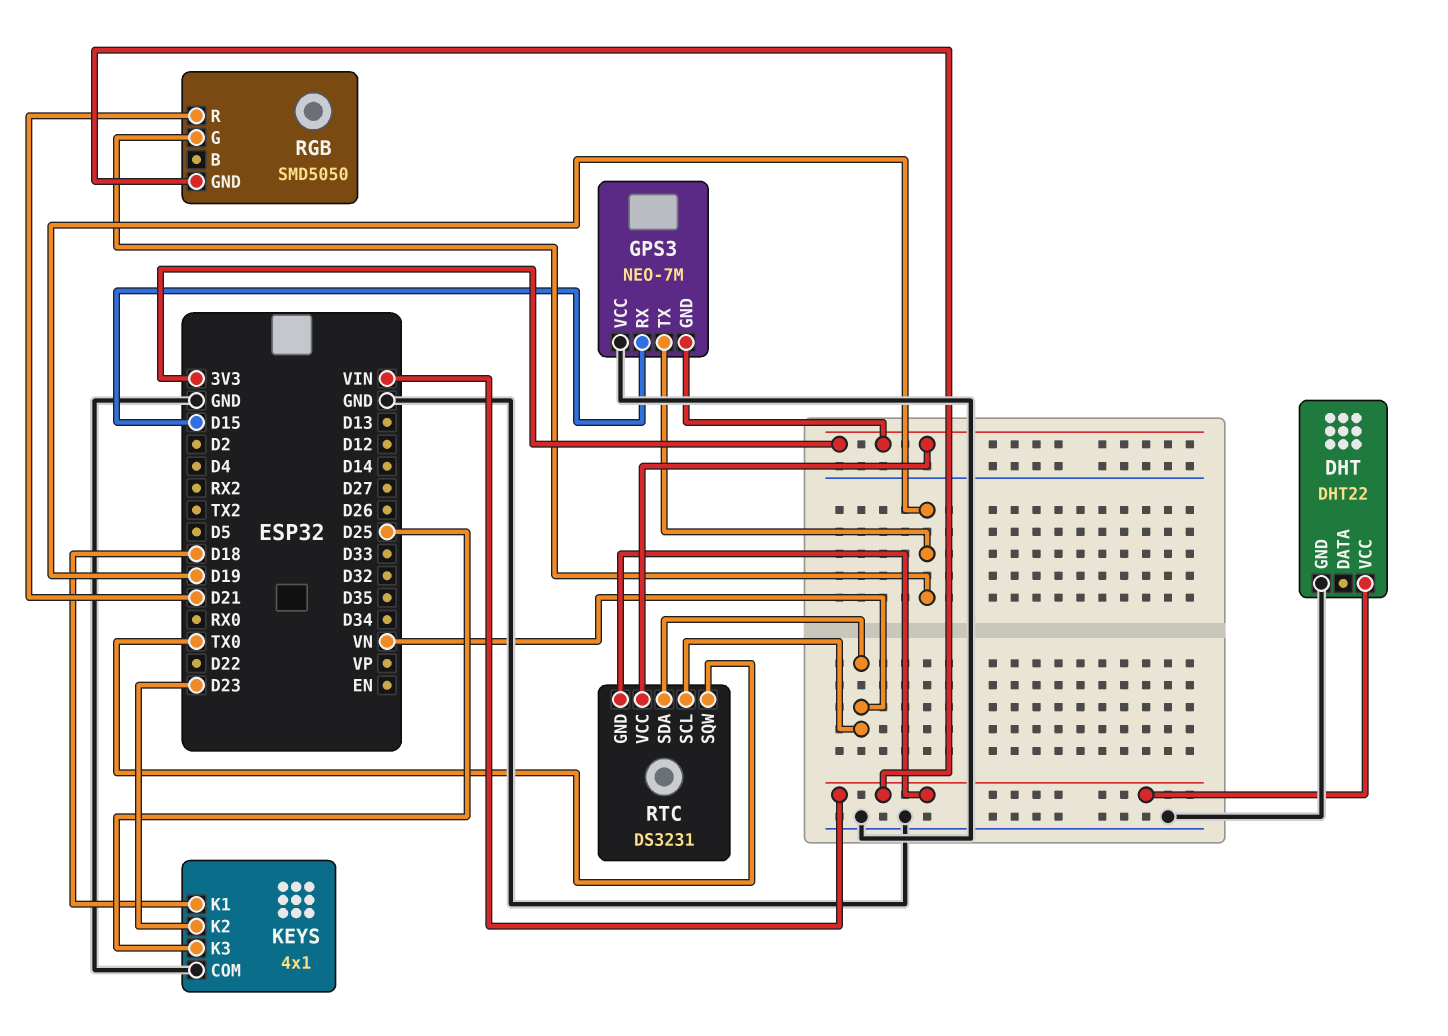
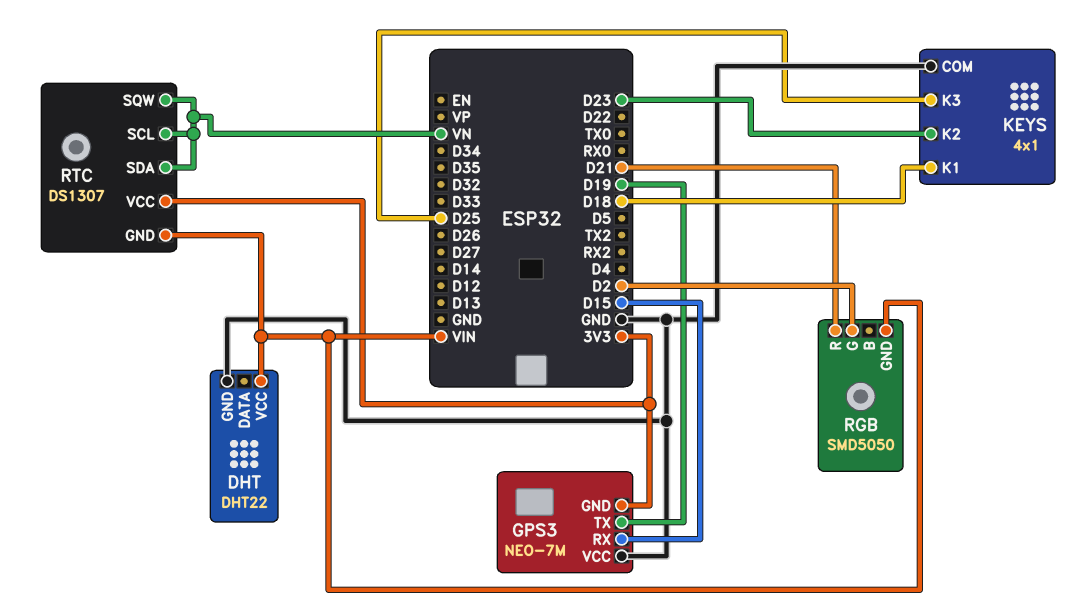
RGB pin G: D19 -> D2
RTC: DS3231 -> DS1307
RTC pin SQW: TX0 -> VN

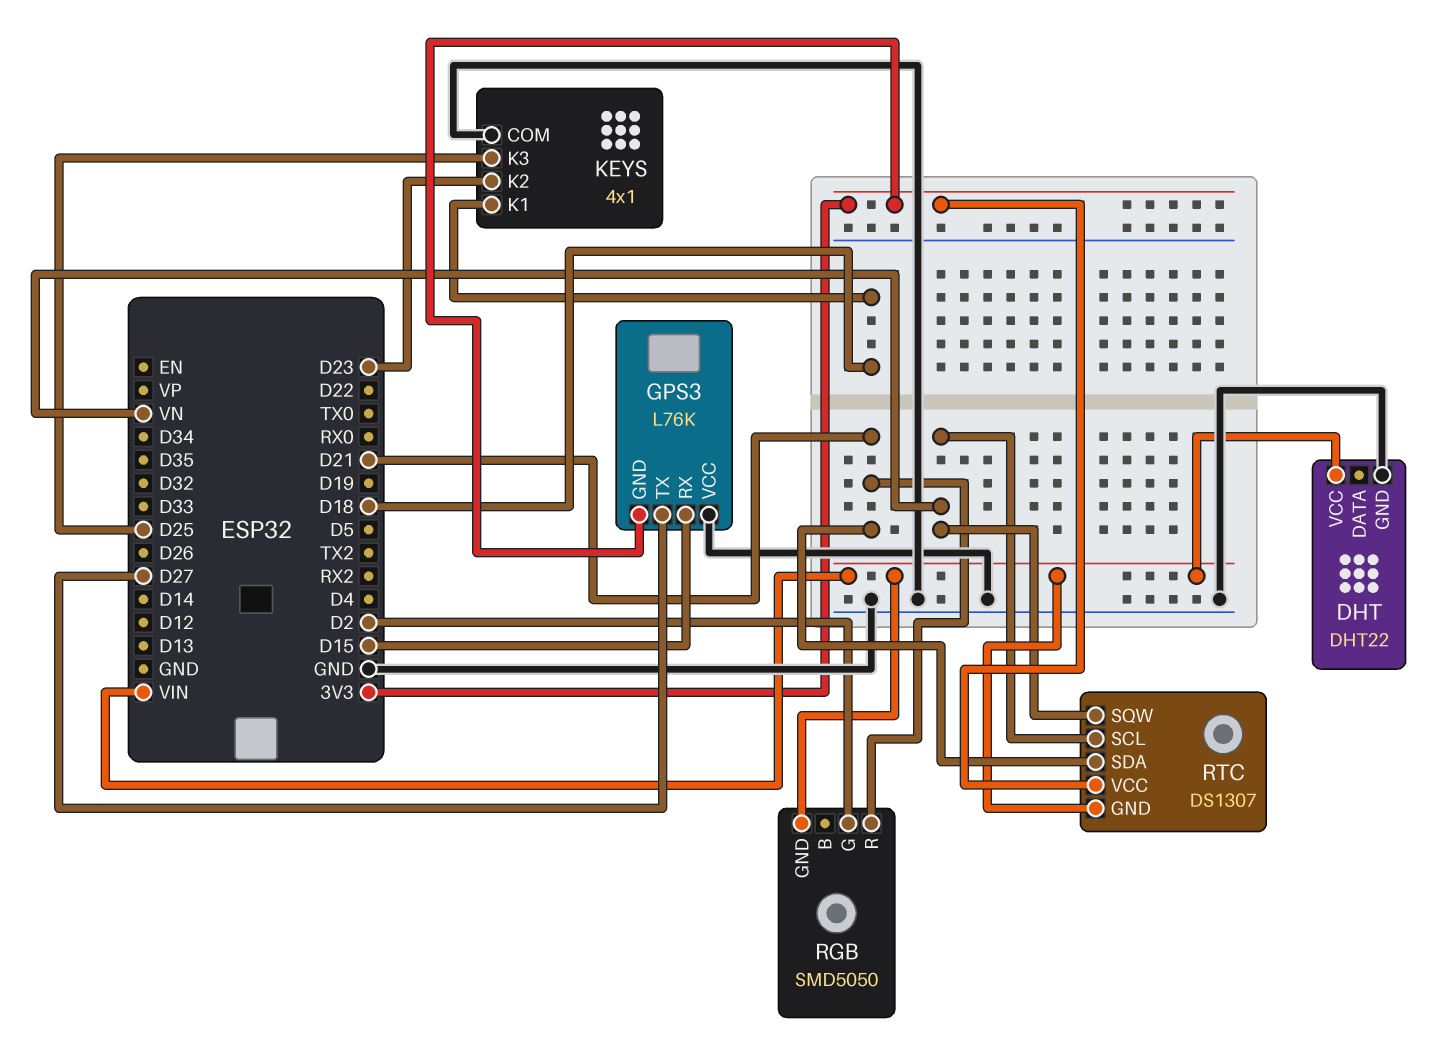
GPS3: NEO-7M -> L76K
GPS3 pin TX: D19 -> D27
RTC pin SDA: VN -> D21

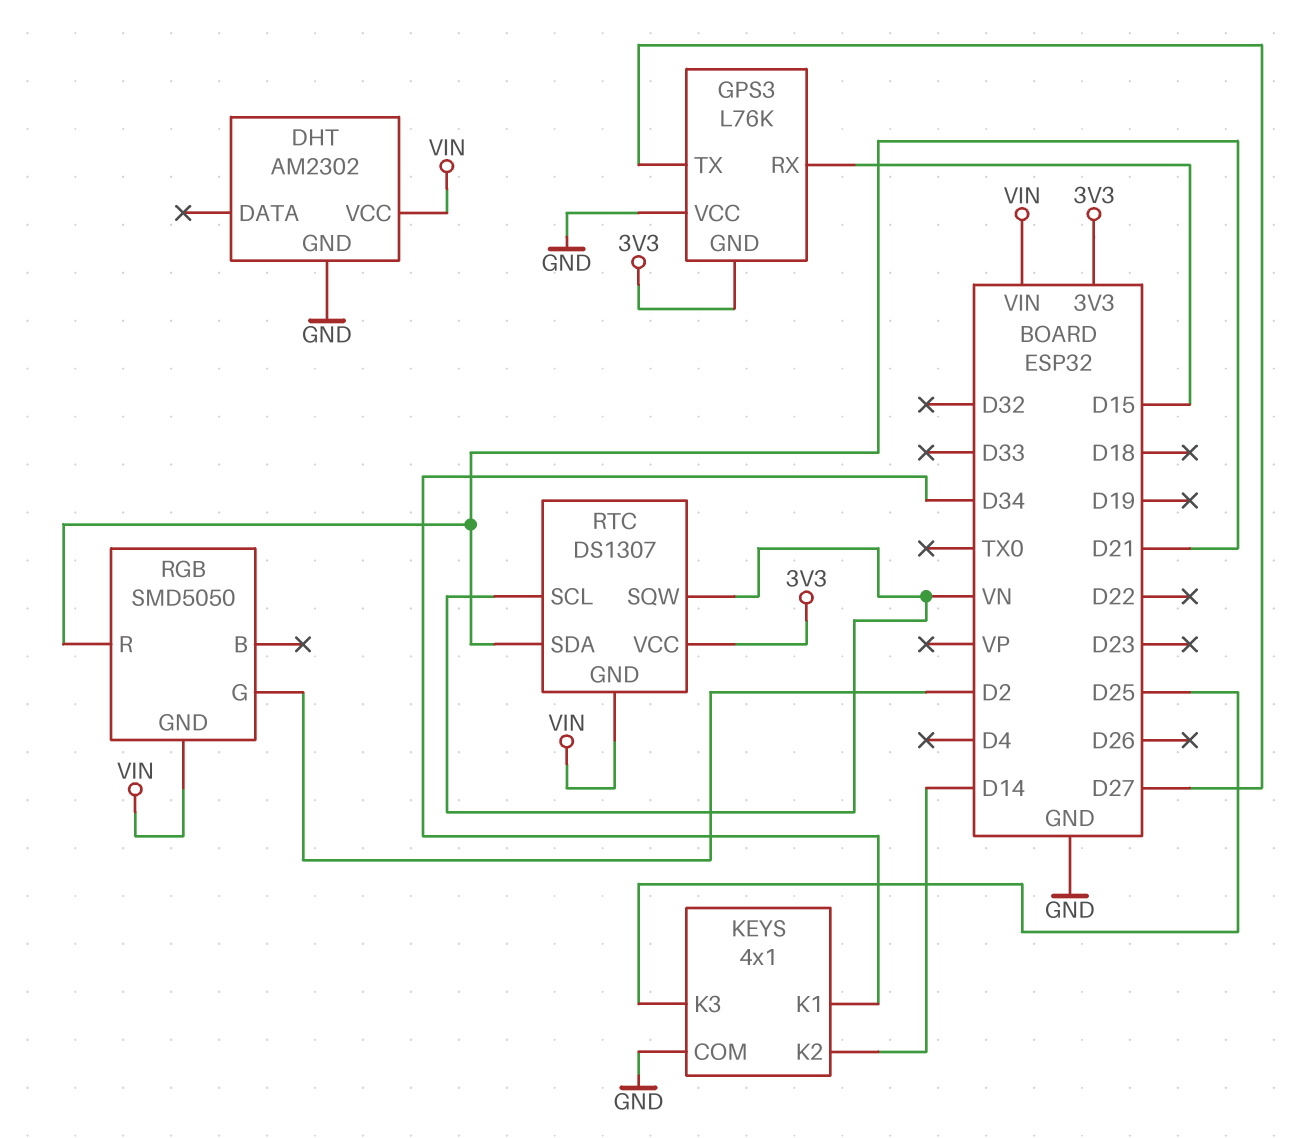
DHT: DHT22 -> AM2302
KEYS pin K1: D18 -> D34
KEYS pin K2: D23 -> D14

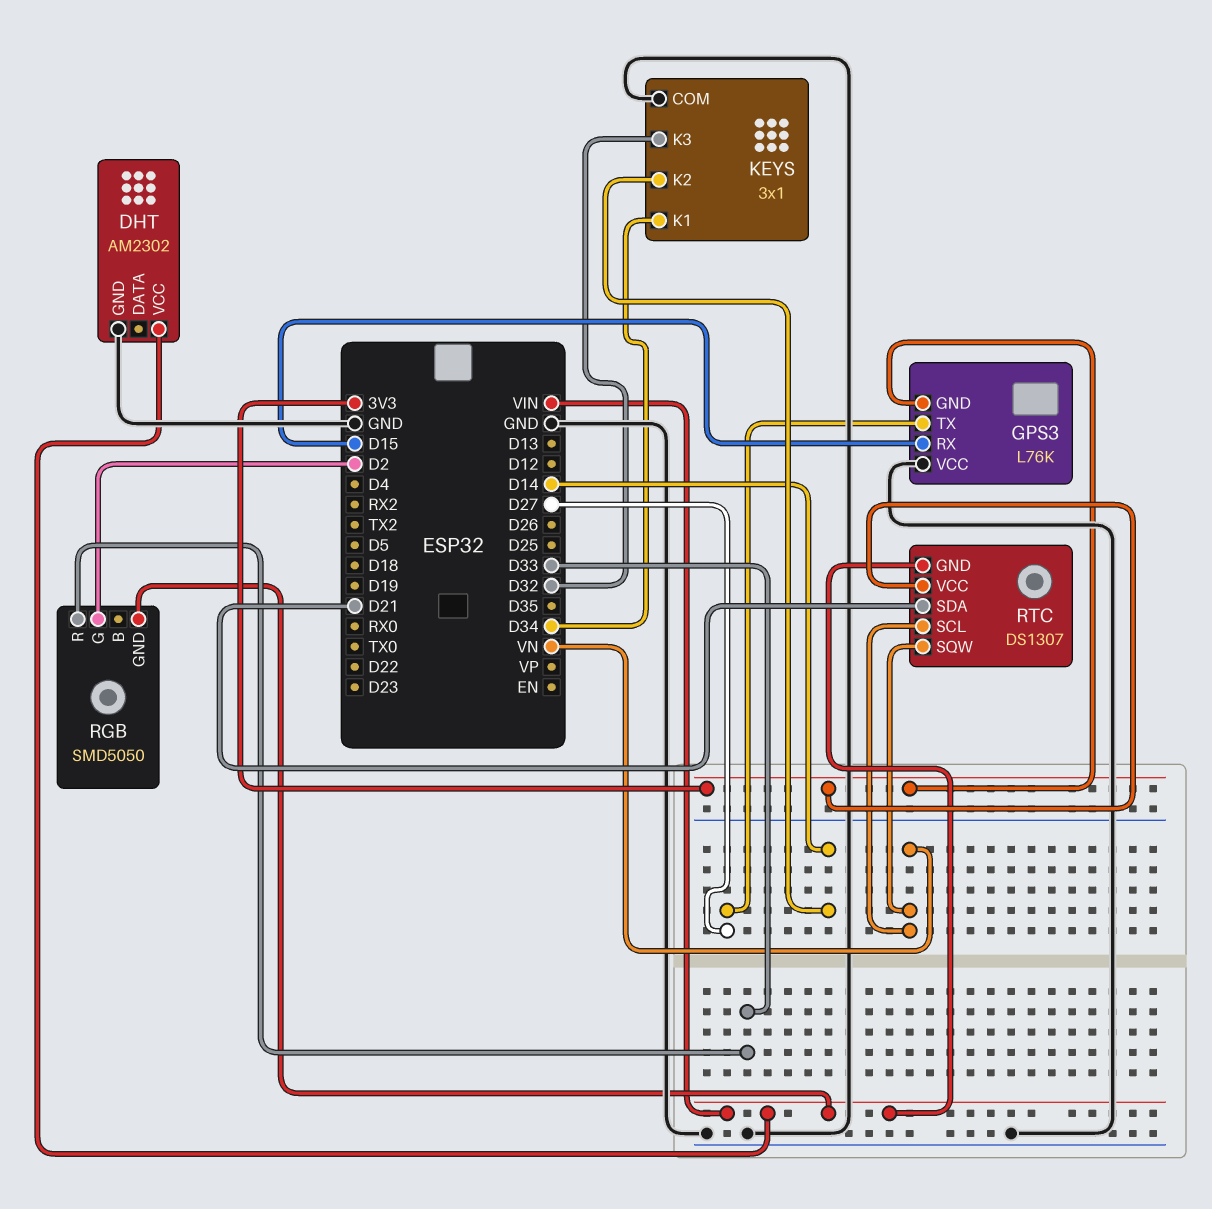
KEYS: 4x1 -> 3x1
KEYS pin K3: D25 -> D32
RGB pin R: D21 -> D33

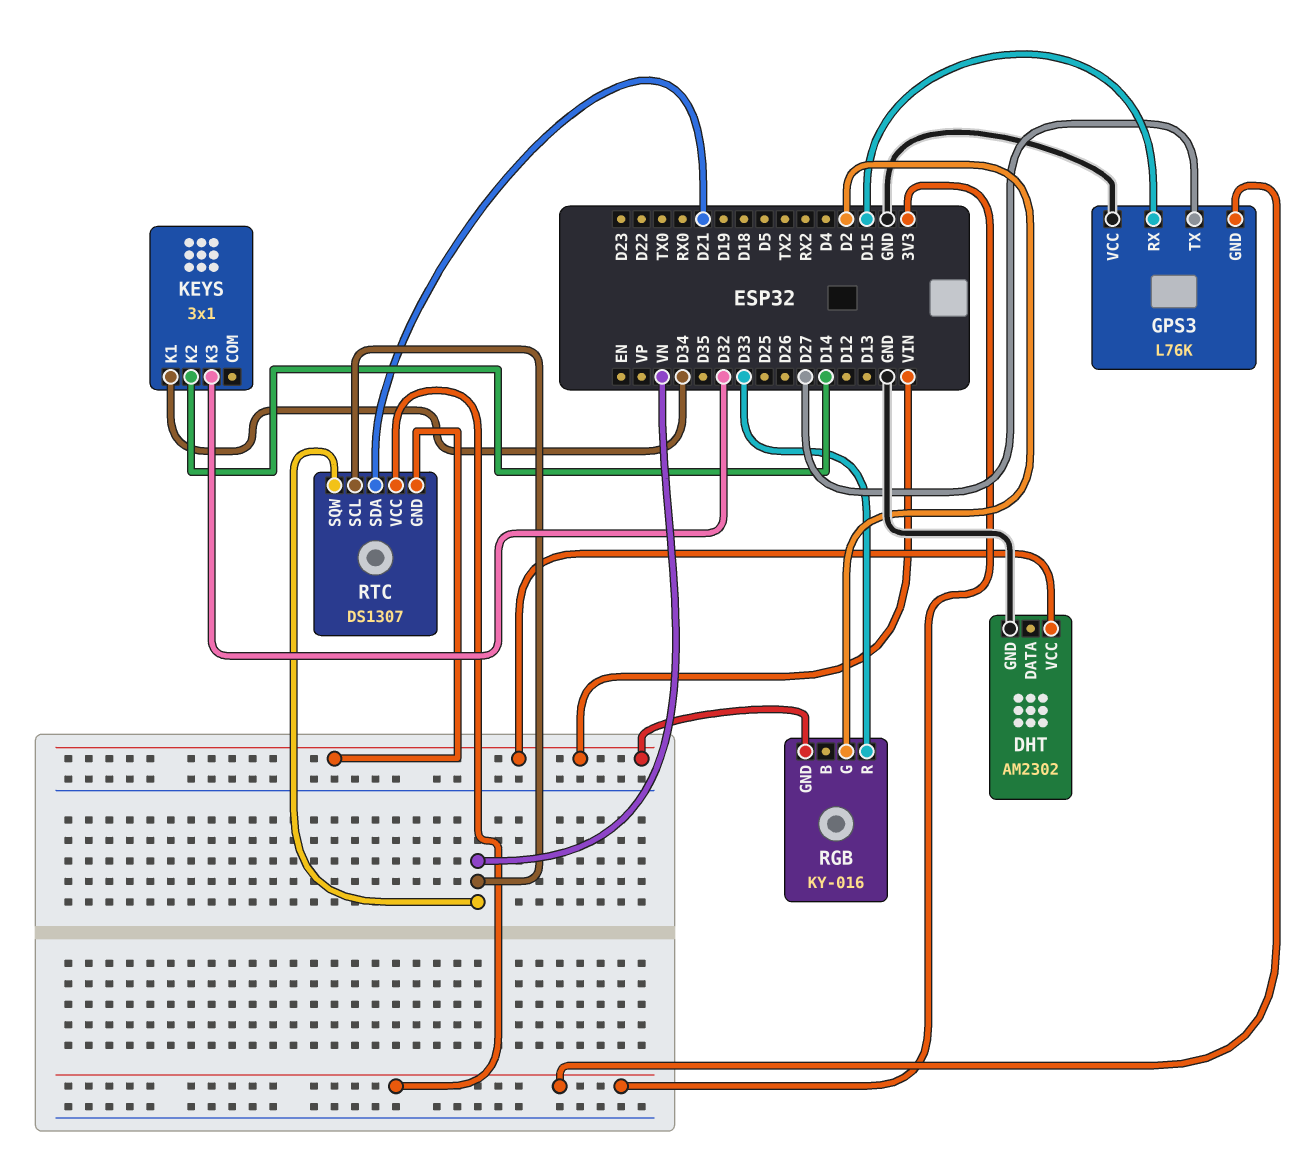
KEYS pin COM: GND -> none
RGB: SMD5050 -> KY-016

